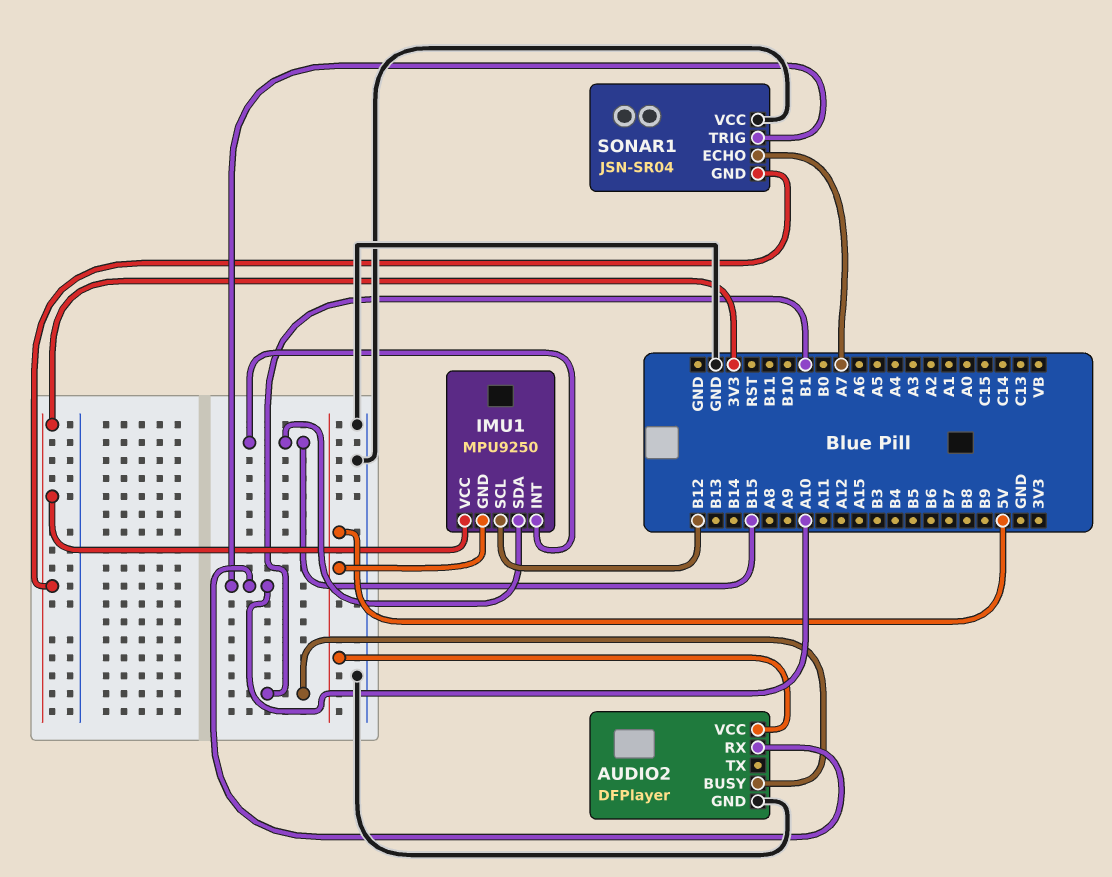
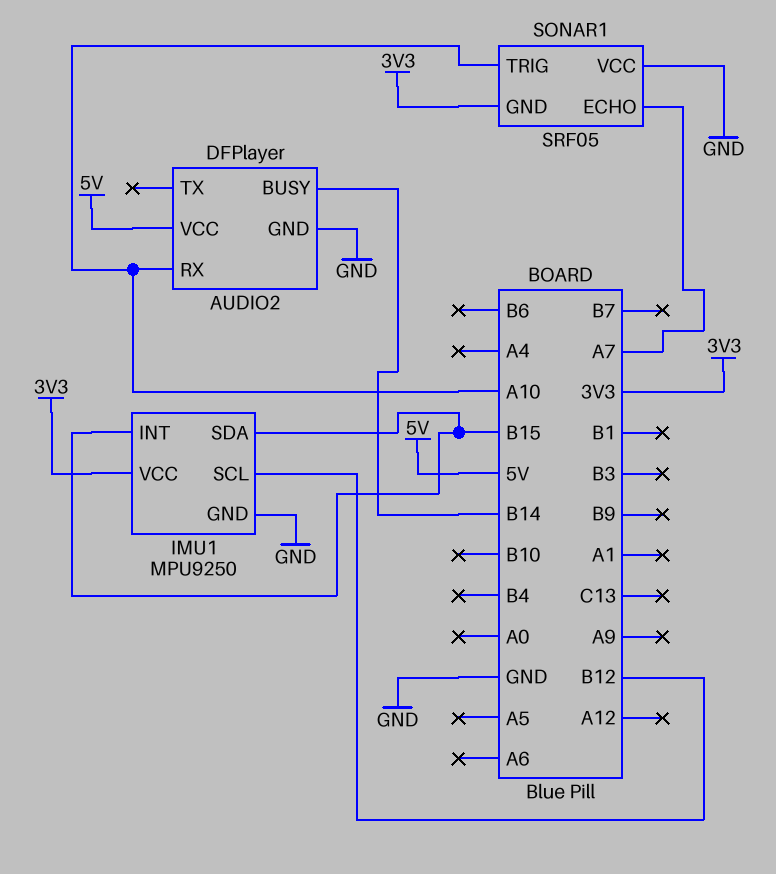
AUDIO2 pin BUSY: B1 -> B14
IMU1 pin GND: 5V -> GND
SONAR1: JSN-SR04 -> SRF05

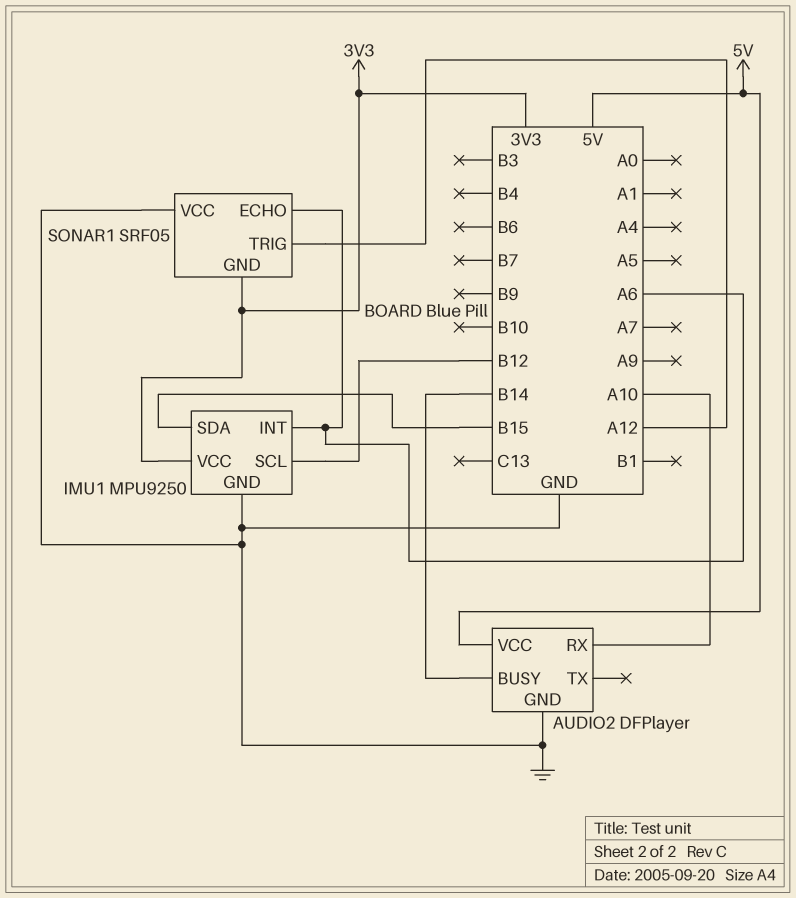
IMU1 pin INT: B15 -> A6
SONAR1 pin ECHO: A7 -> A6
SONAR1 pin TRIG: A10 -> A12

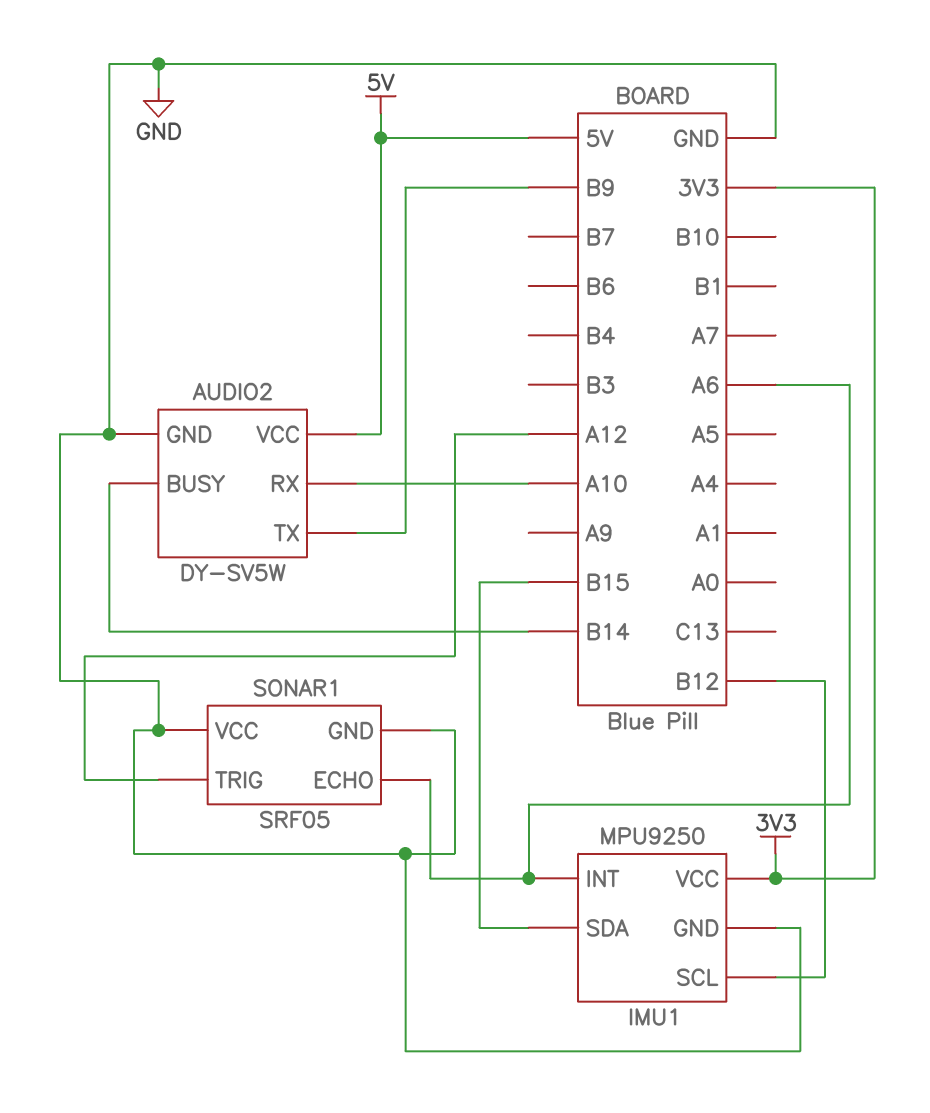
AUDIO2: DFPlayer -> DY-SV5W
AUDIO2 pin TX: none -> B9
SONAR1 pin GND: 3V3 -> GND

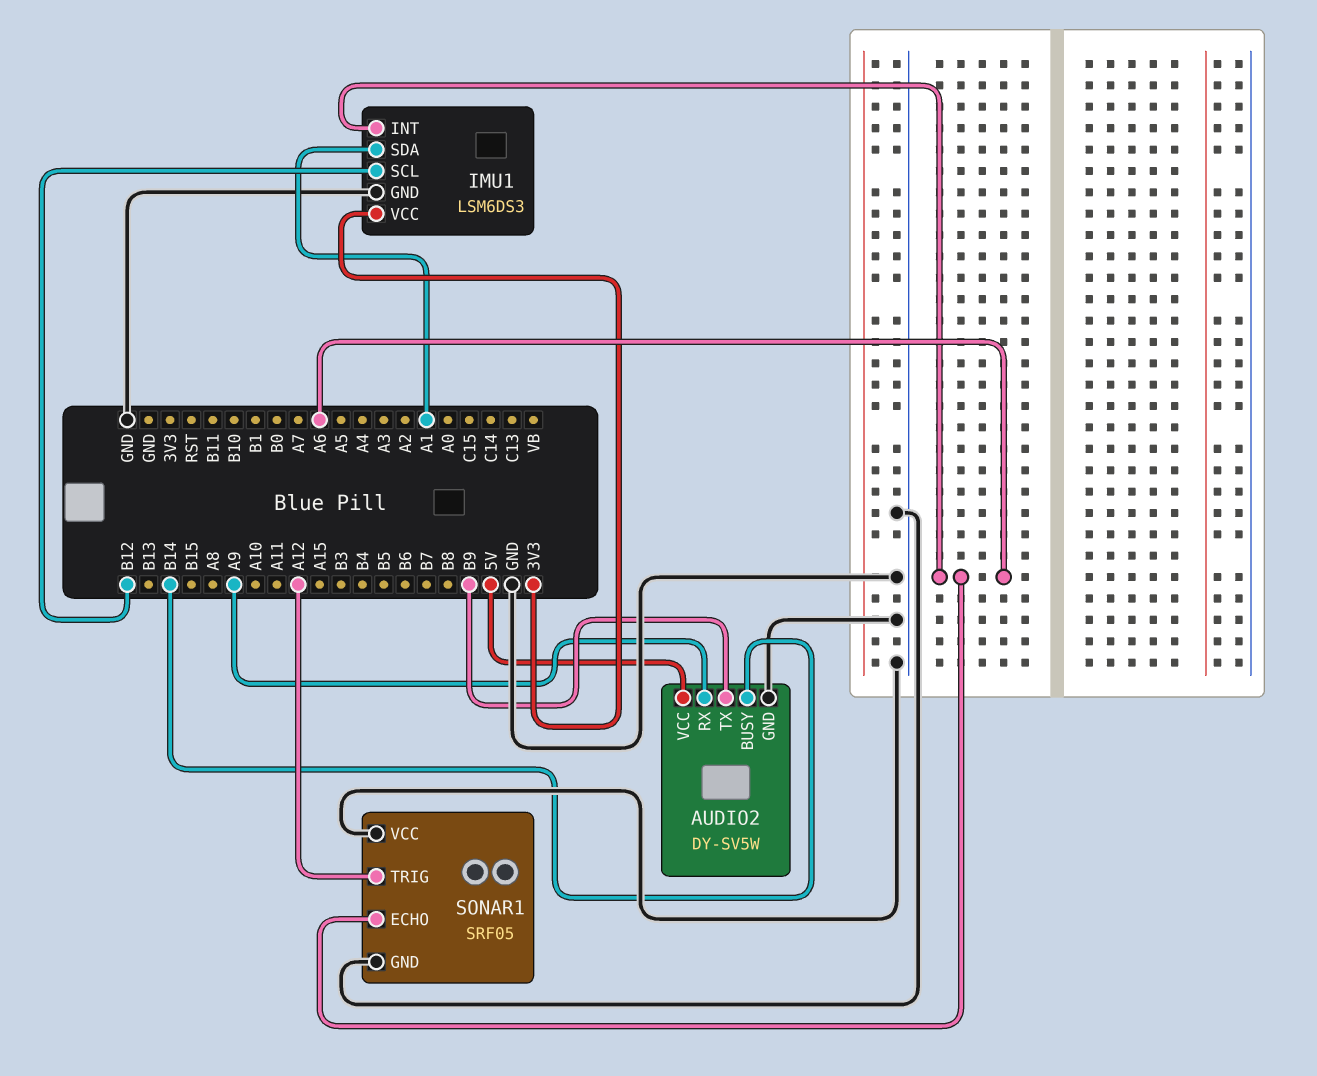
AUDIO2 pin RX: A10 -> A9
IMU1: MPU9250 -> LSM6DS3
IMU1 pin SDA: B15 -> A1

